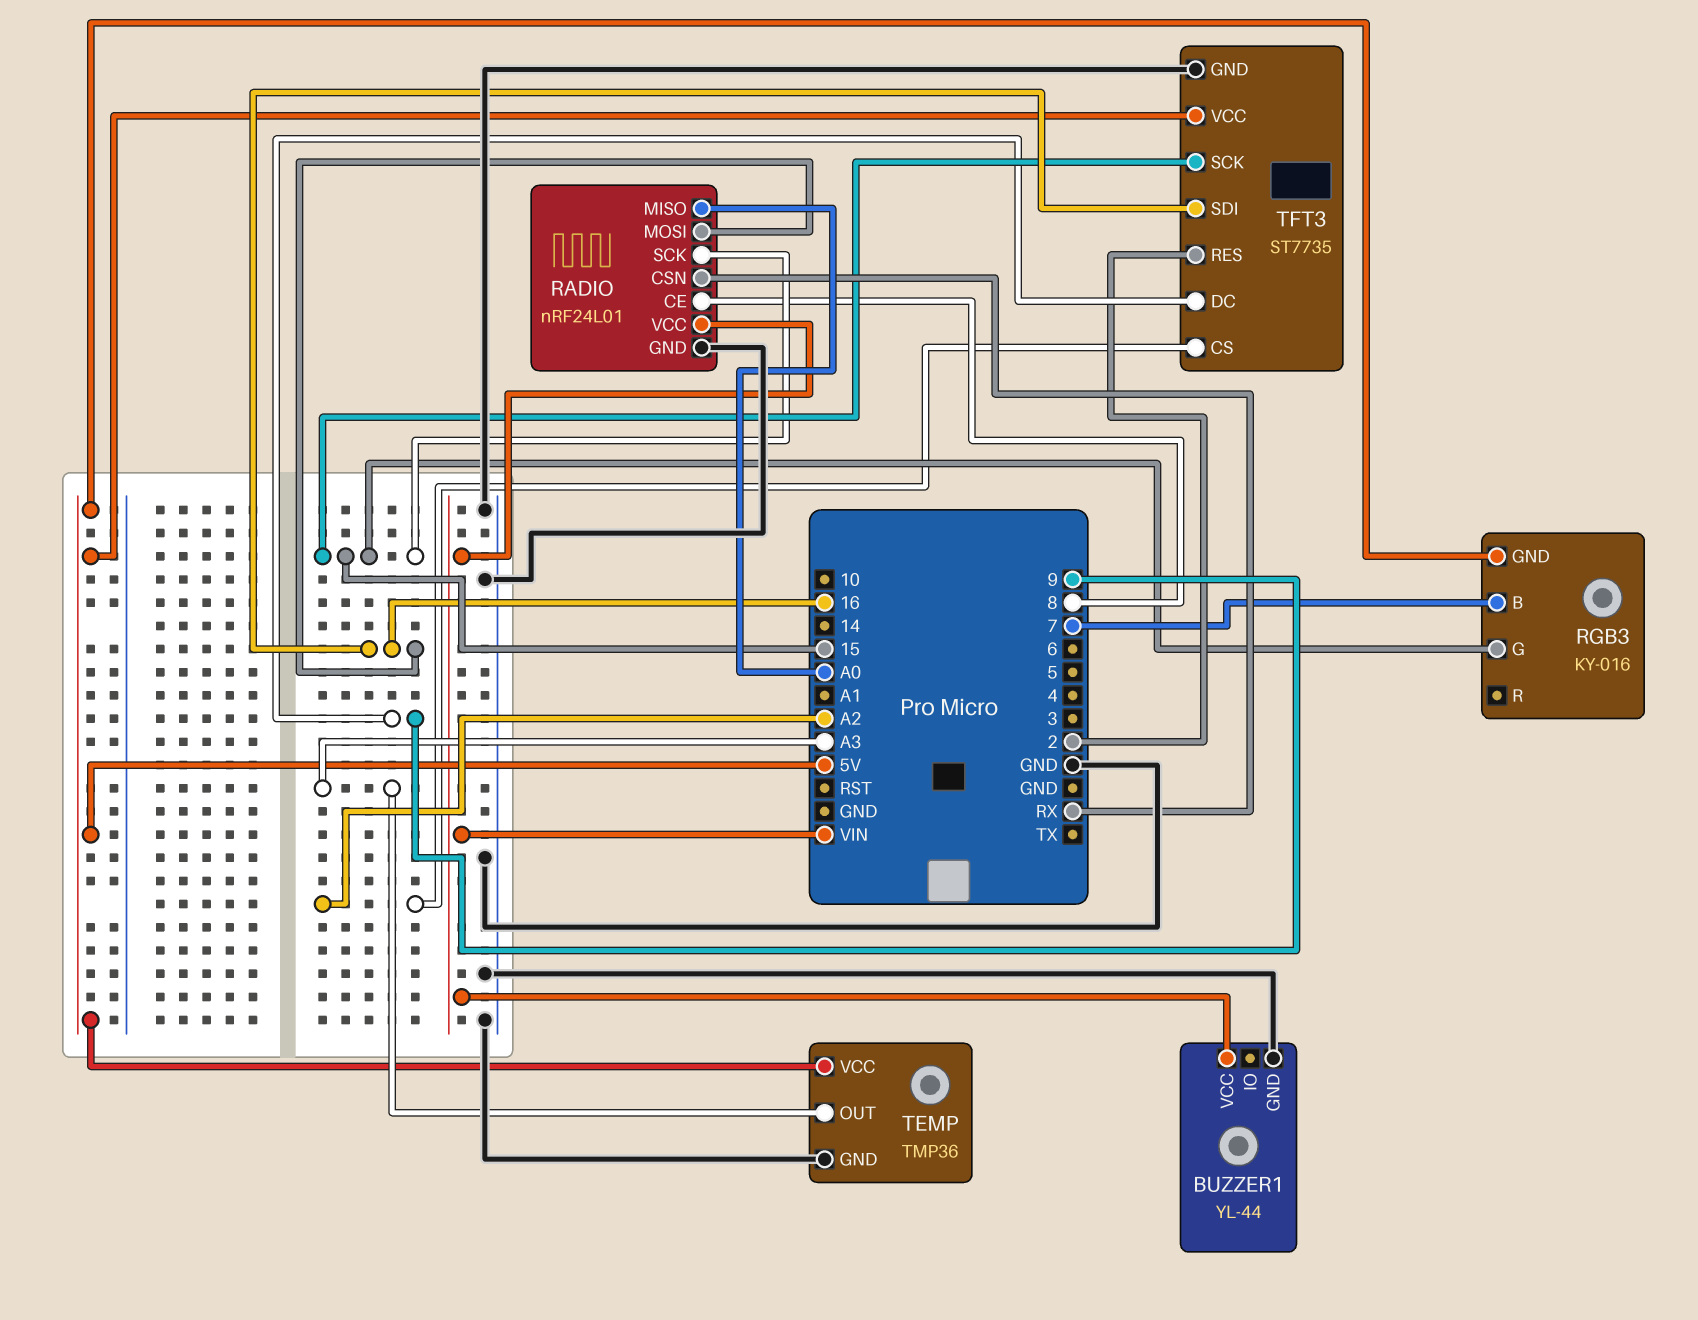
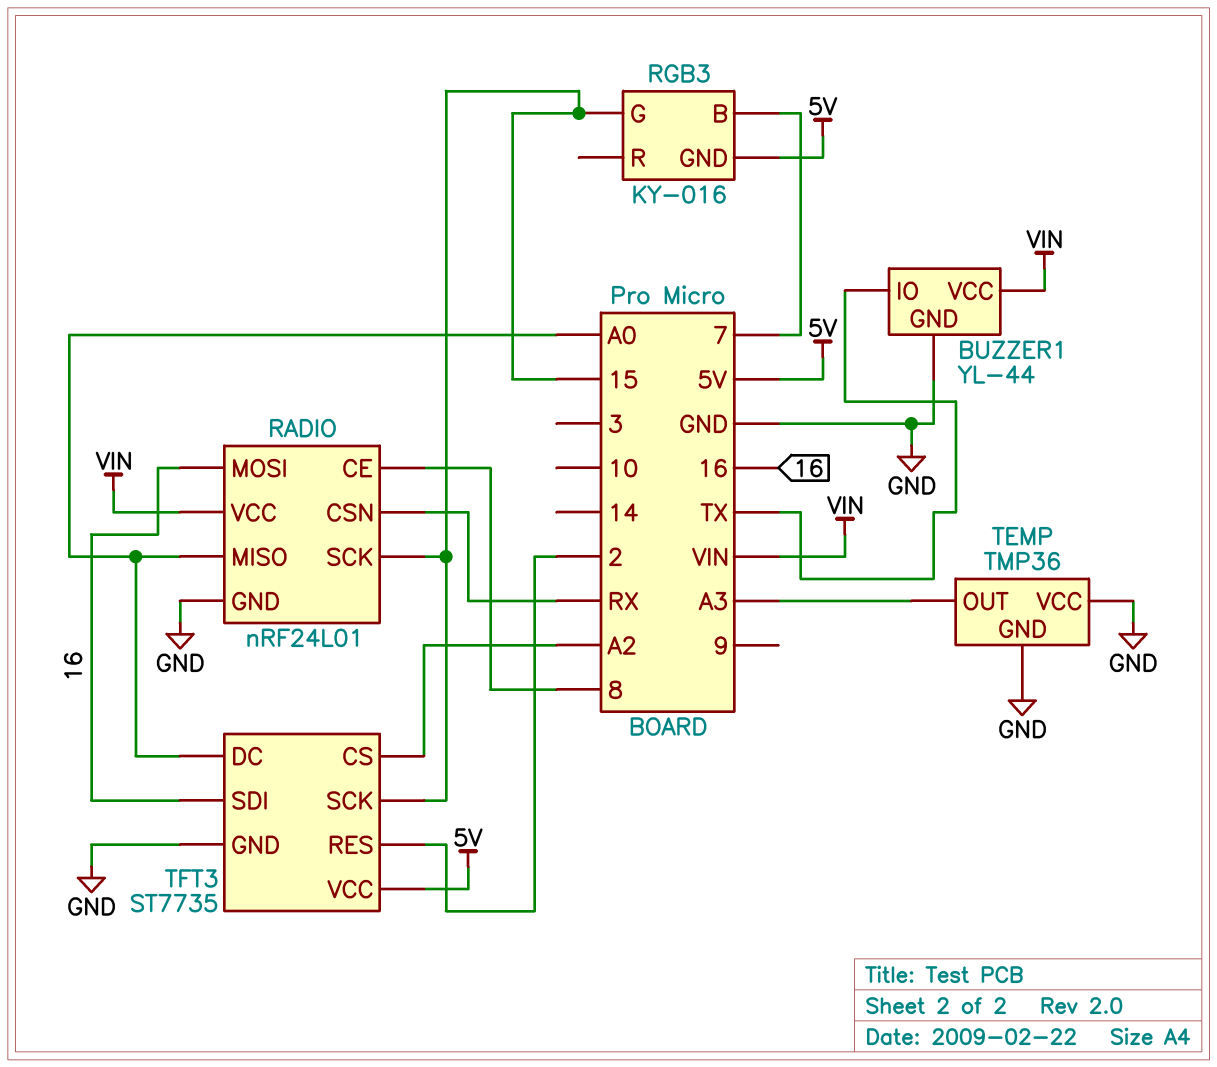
BUZZER1 pin IO: none -> TX
TEMP pin VCC: 5V -> GND
TFT3 pin DC: 9 -> A0

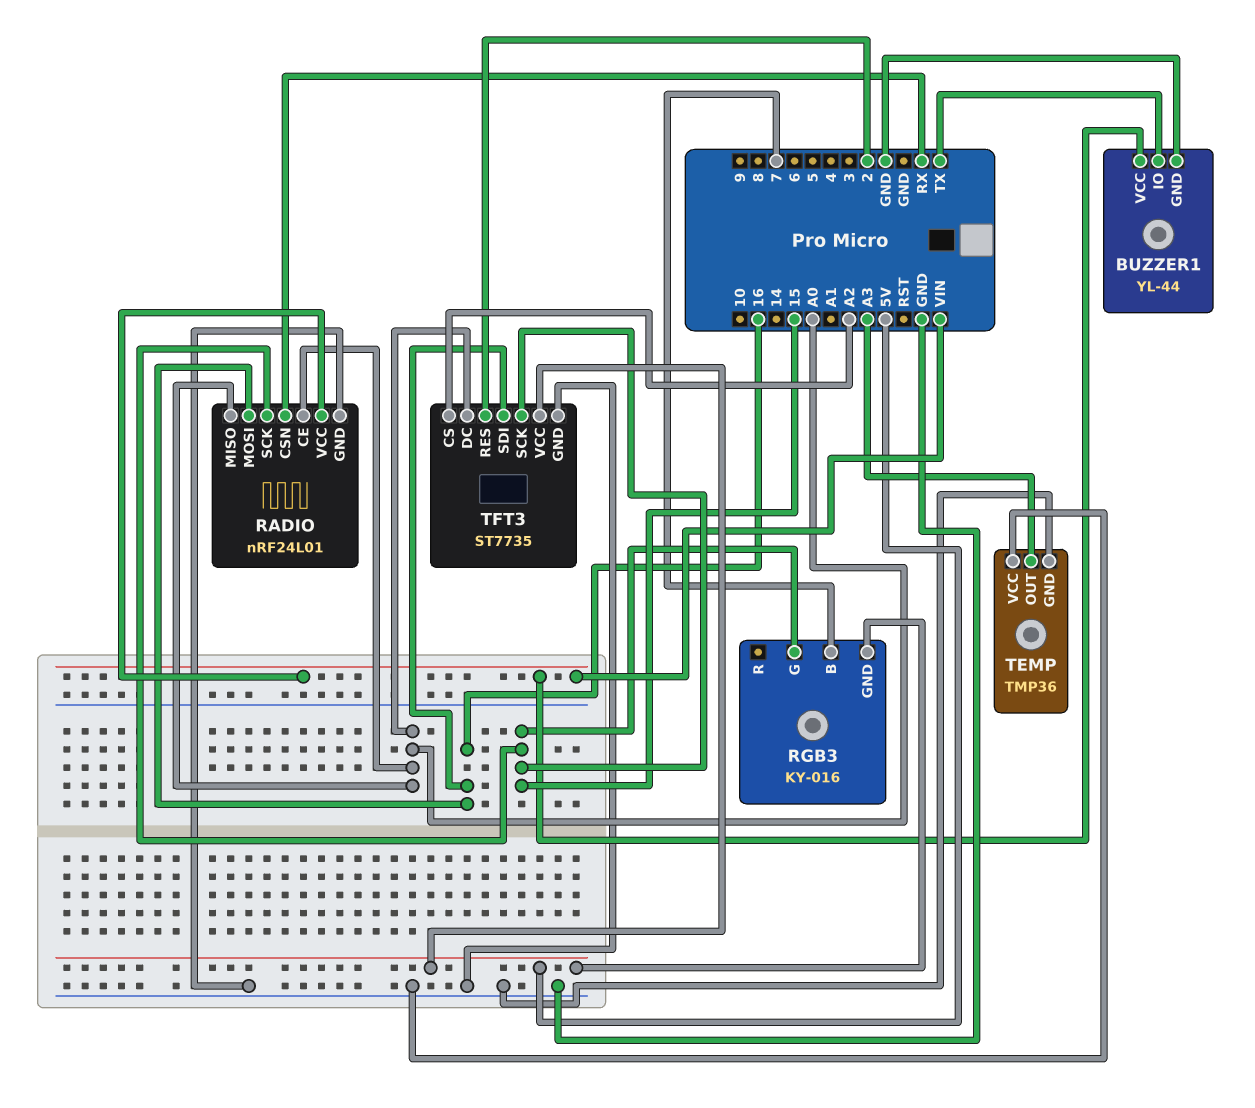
RADIO pin CE: 8 -> A0

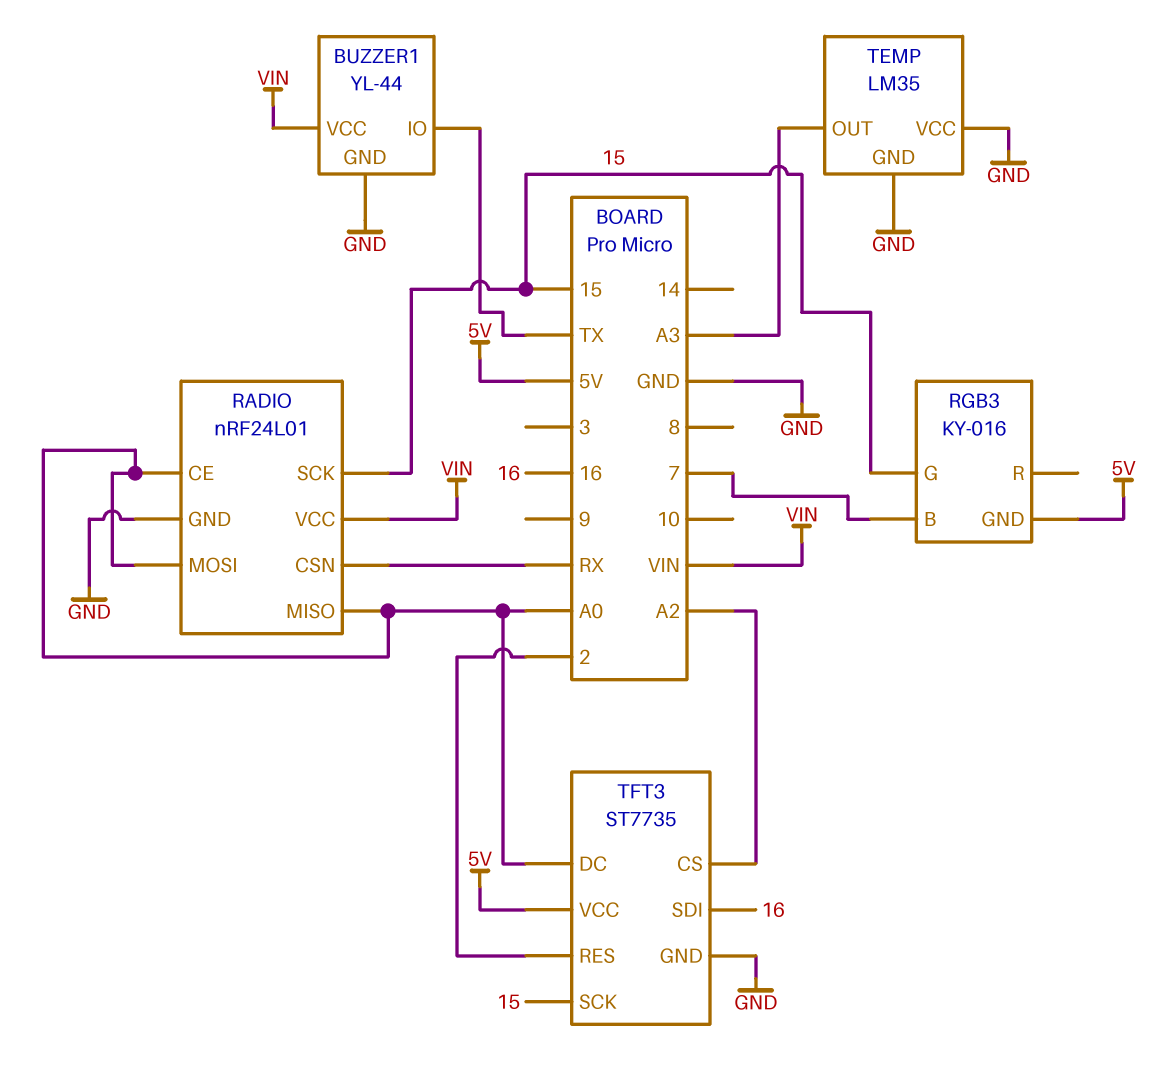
RADIO pin MOSI: 16 -> A0
TEMP: TMP36 -> LM35

